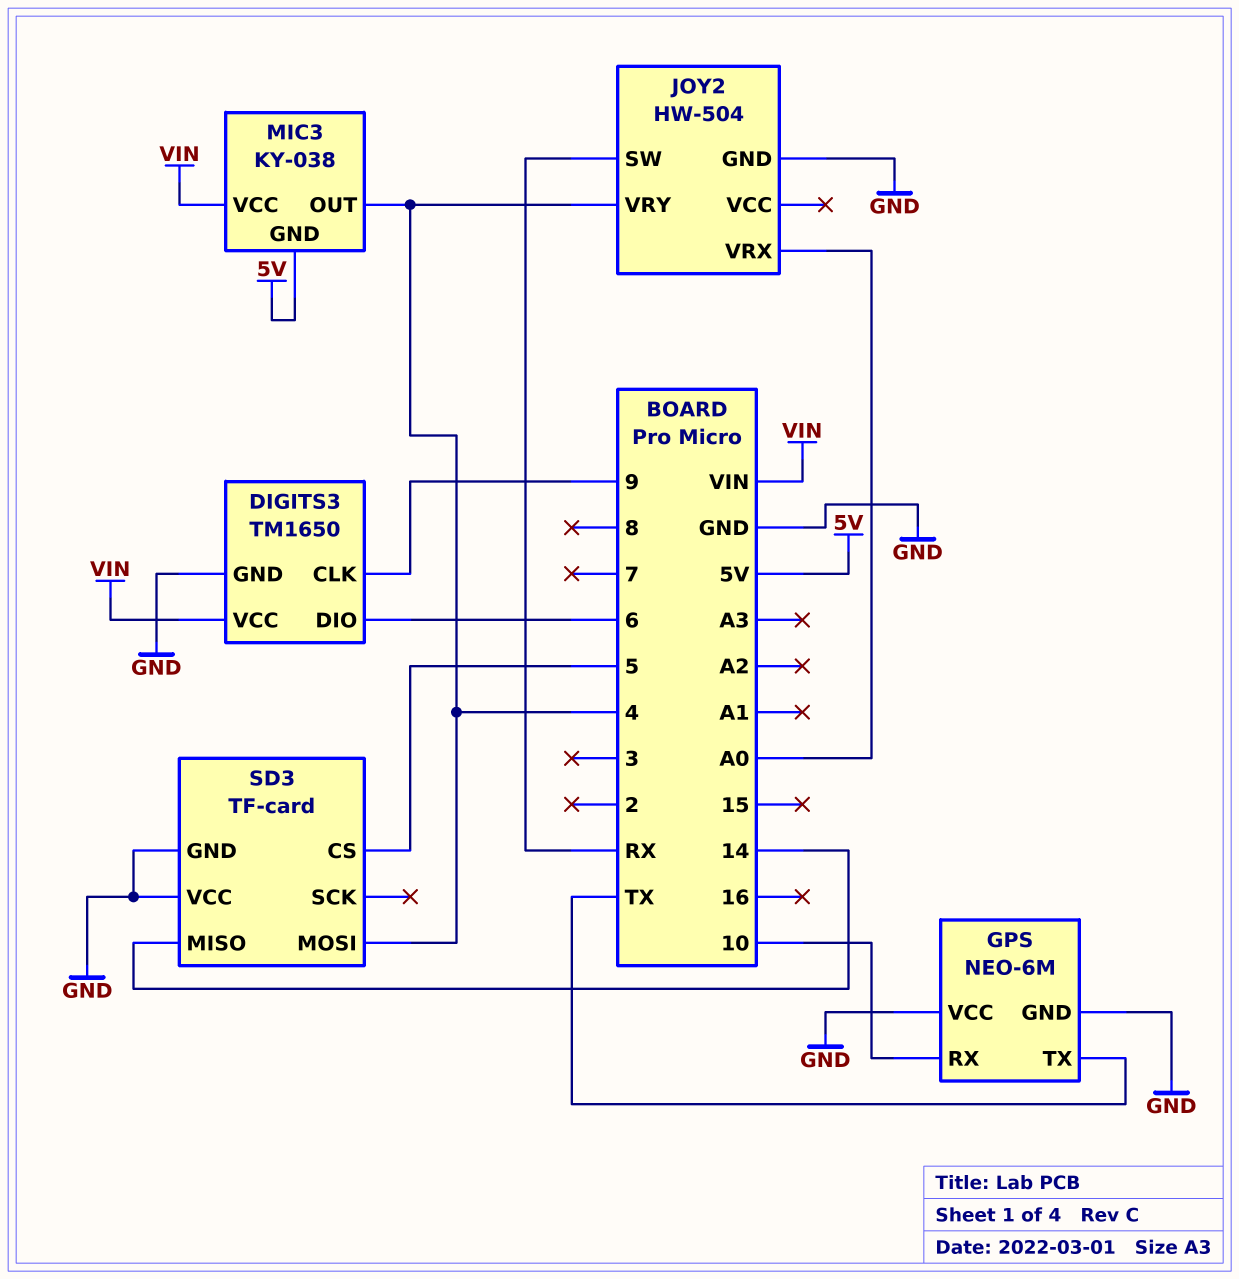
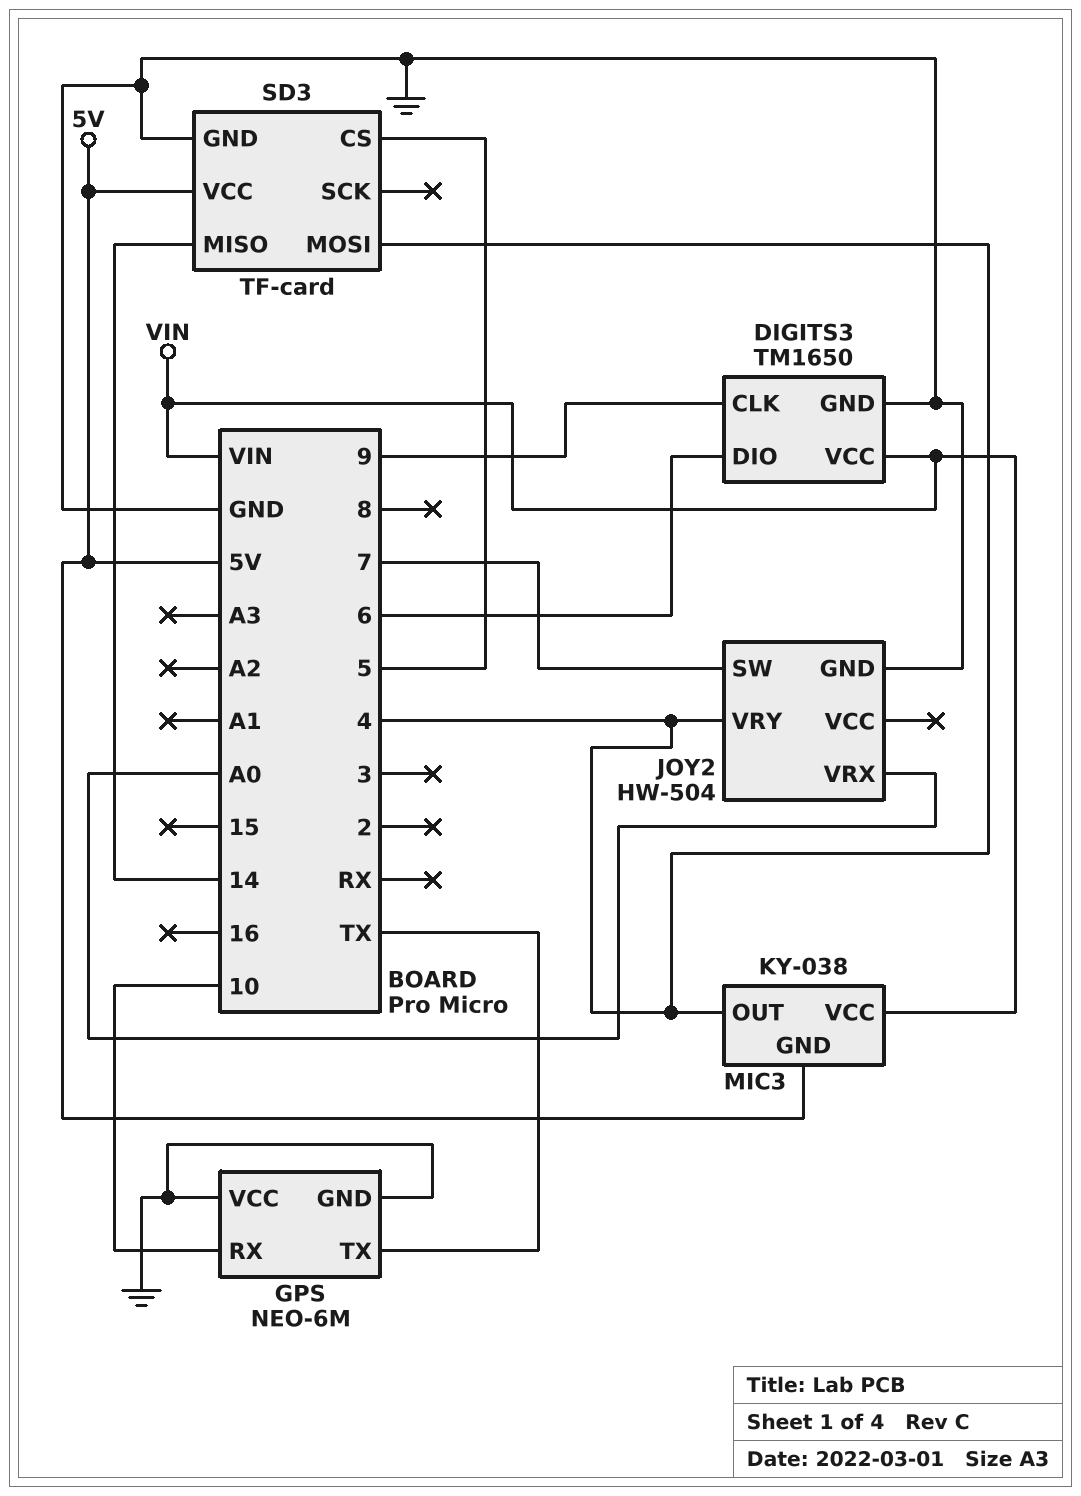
JOY2 pin SW: RX -> 7
SD3 pin VCC: GND -> 5V

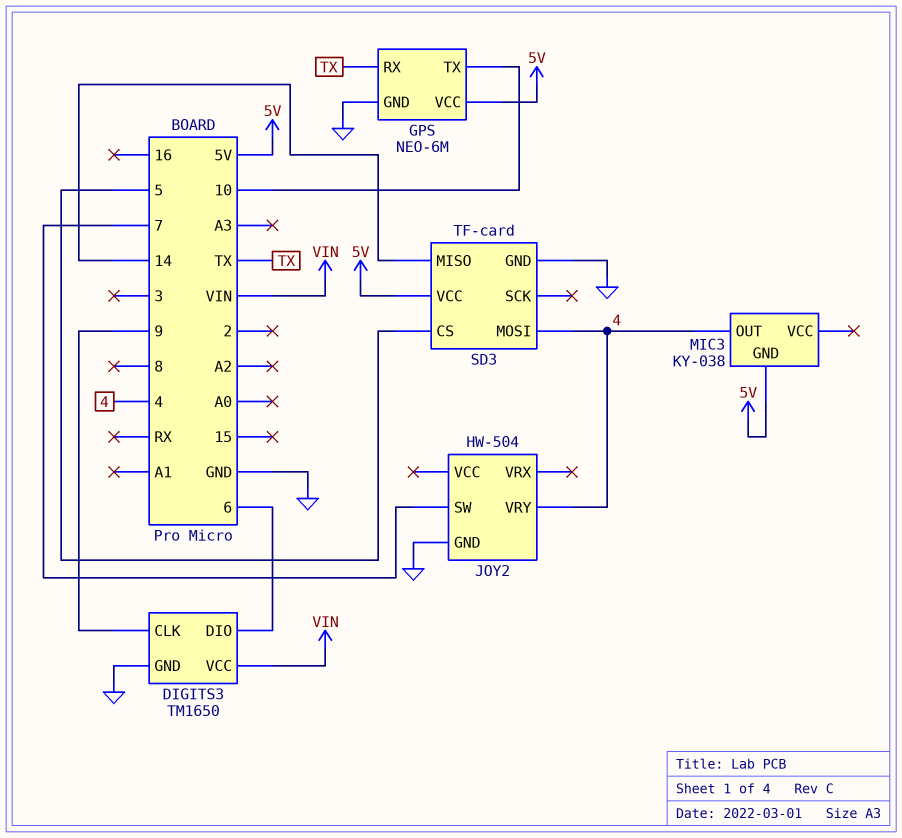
GPS pin RX: 10 -> TX
GPS pin TX: TX -> 10
GPS pin VCC: GND -> 5V
JOY2 pin VRX: A0 -> none
MIC3 pin VCC: VIN -> none

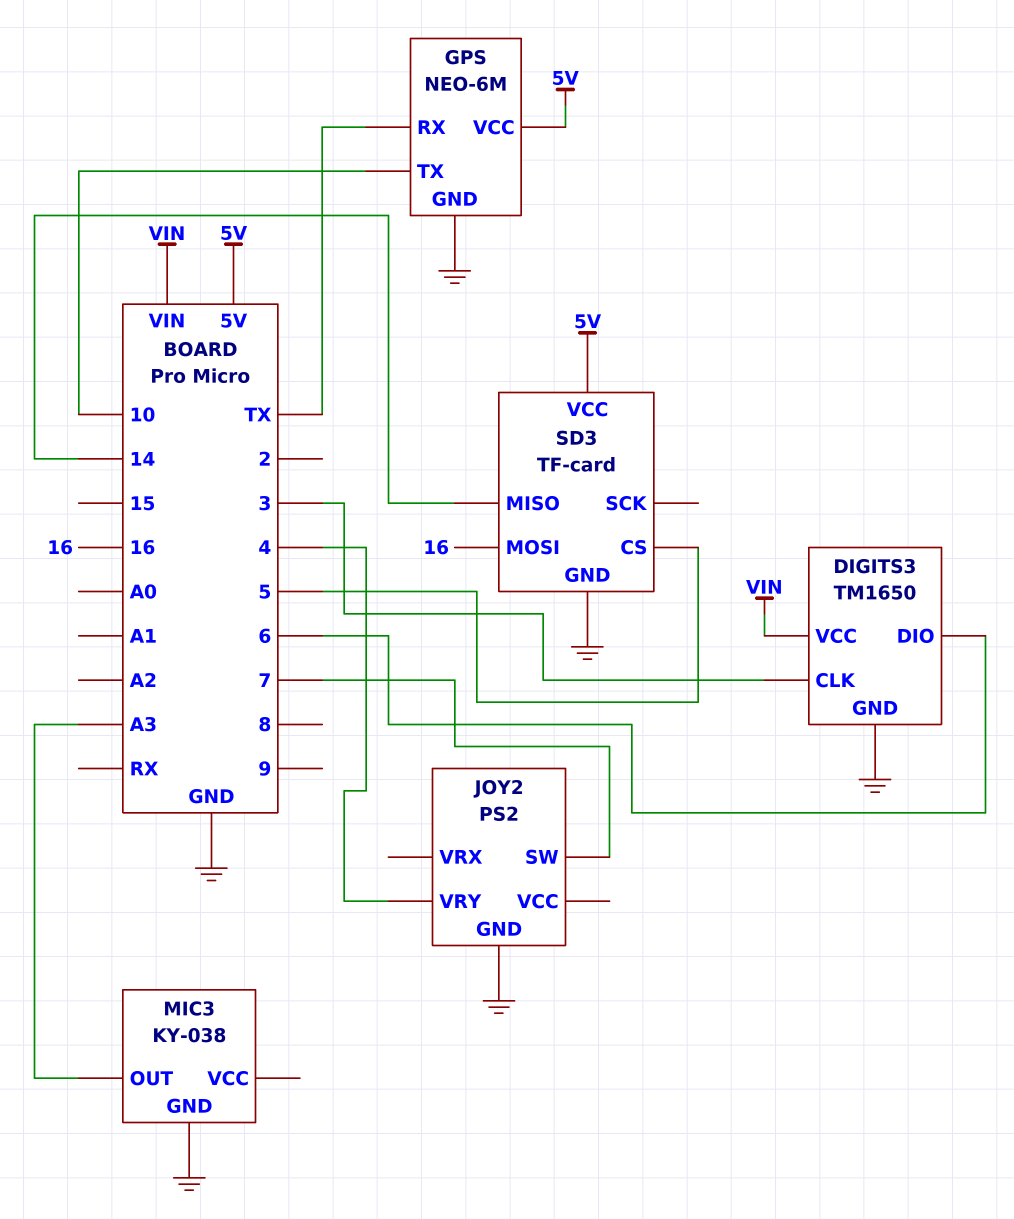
DIGITS3 pin CLK: 9 -> 3
JOY2: HW-504 -> PS2
MIC3 pin GND: 5V -> GND
MIC3 pin OUT: 4 -> A3
SD3 pin MOSI: 4 -> 16

